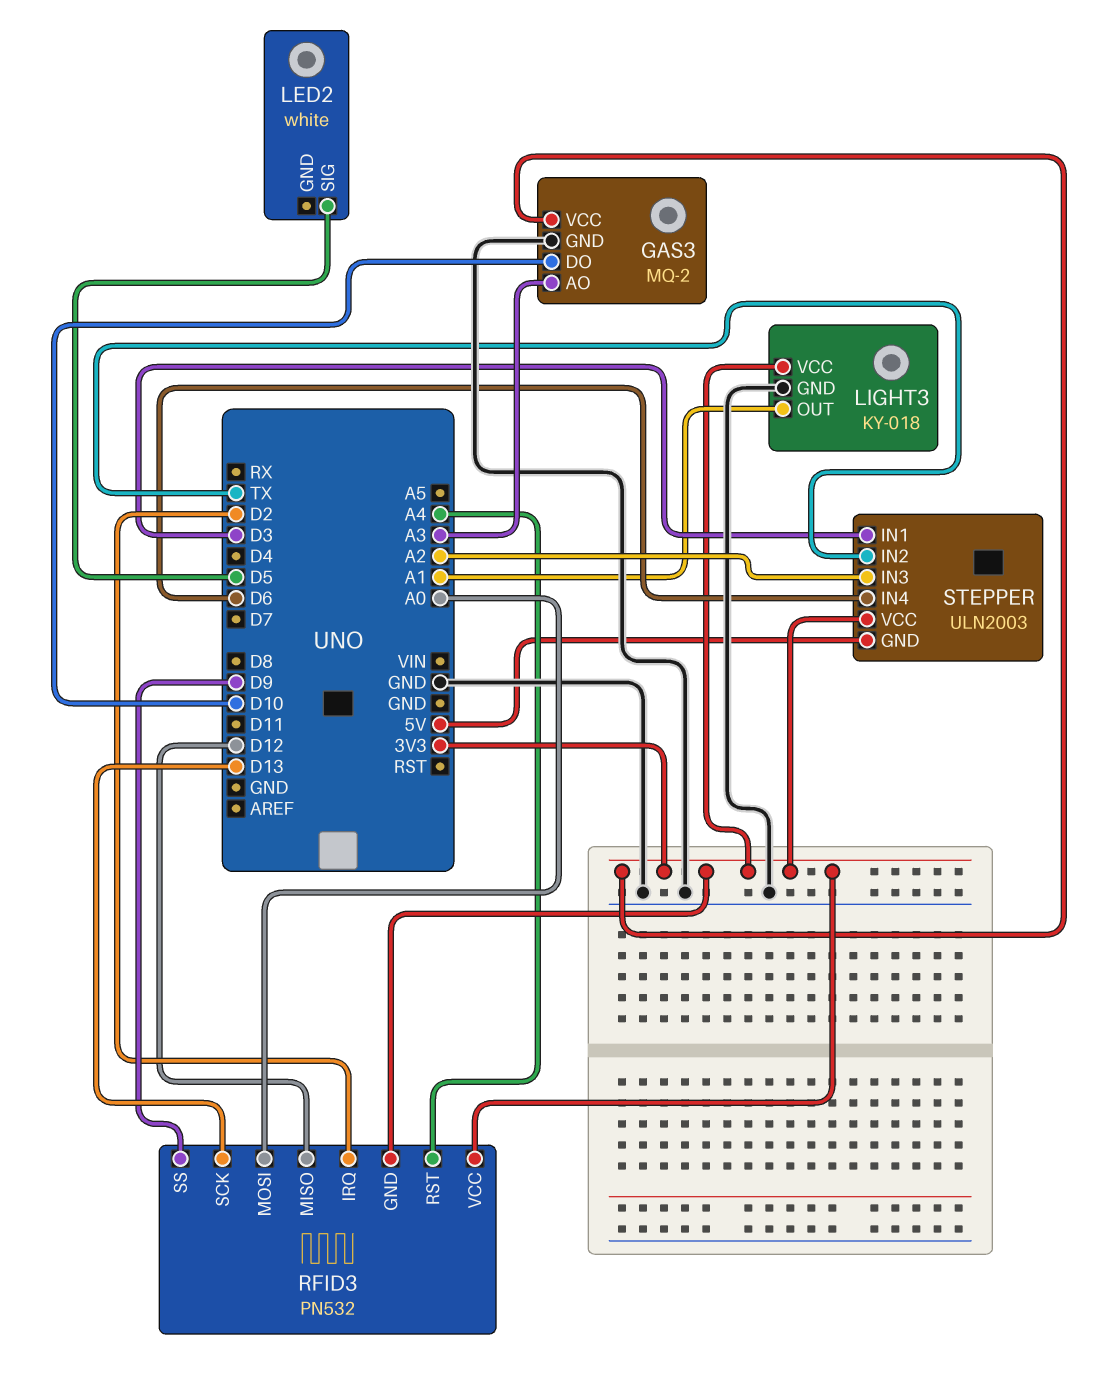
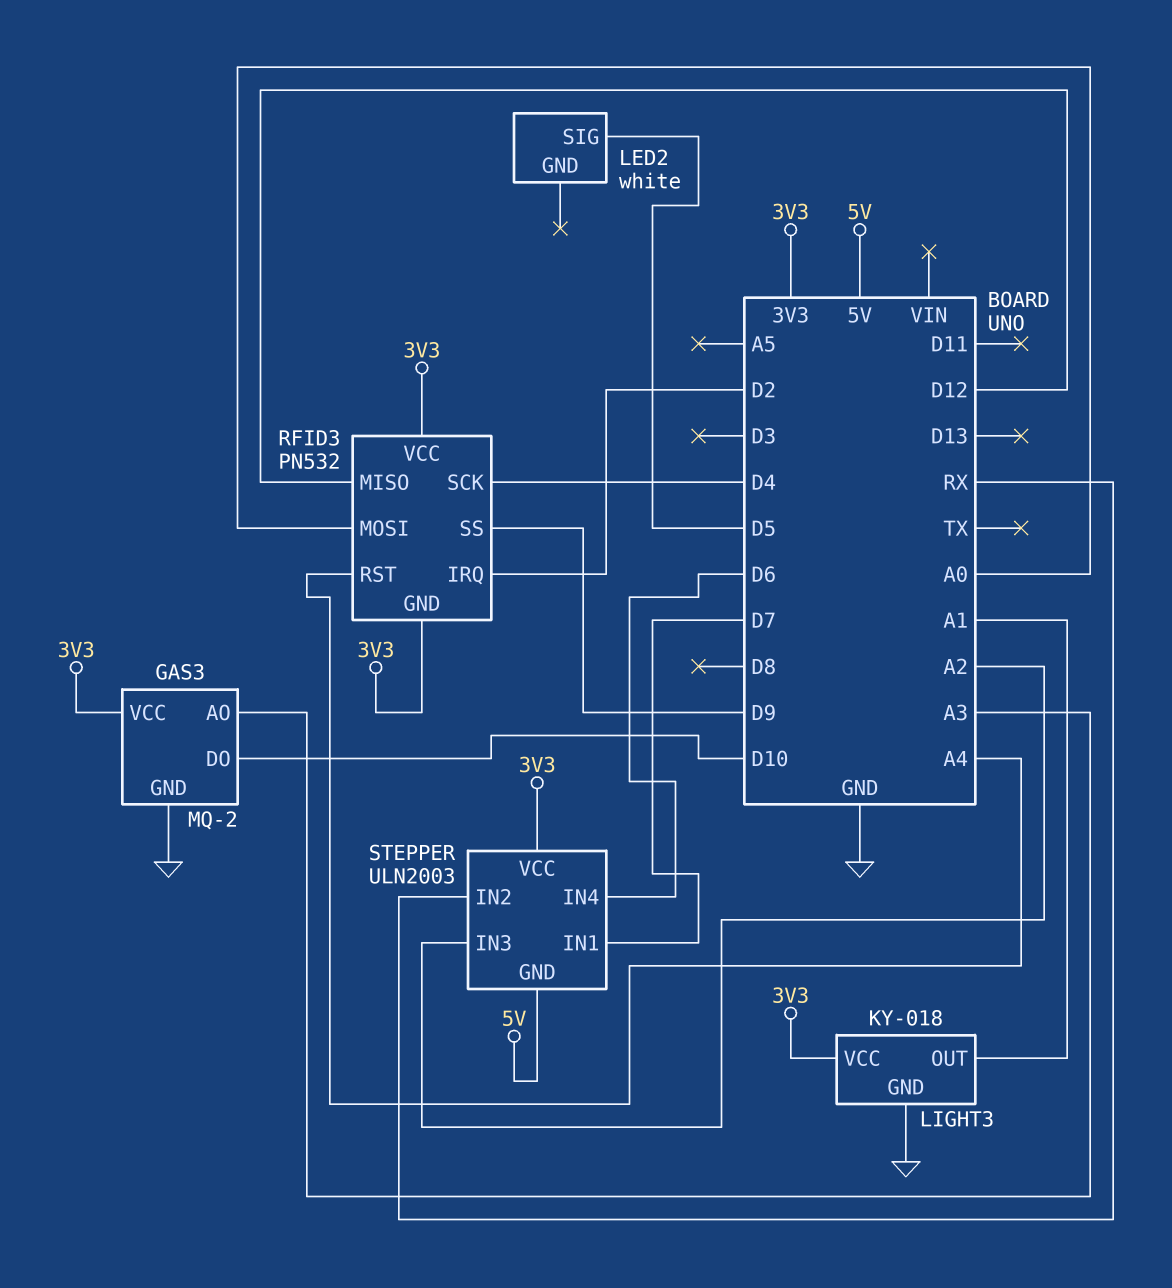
RFID3 pin SCK: D13 -> D4
STEPPER pin IN1: D3 -> D7
STEPPER pin IN2: TX -> RX

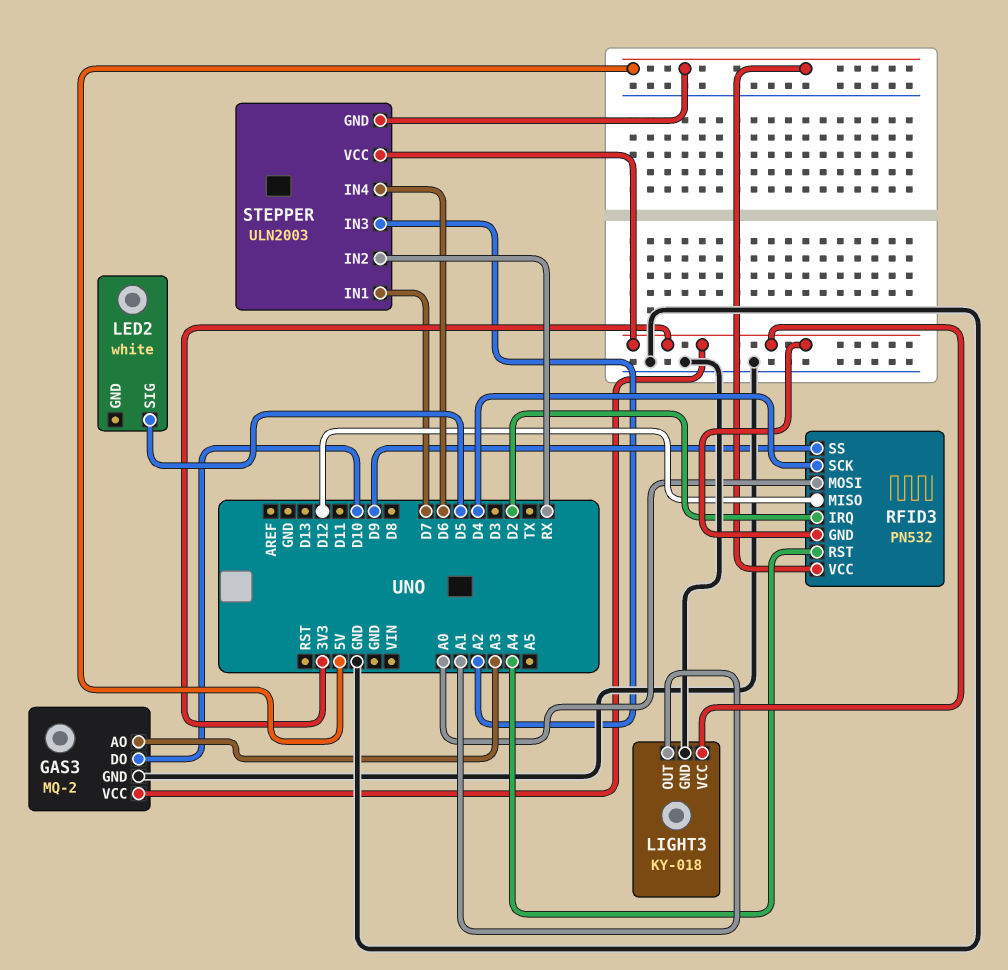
RFID3 pin VCC: 3V3 -> 5V

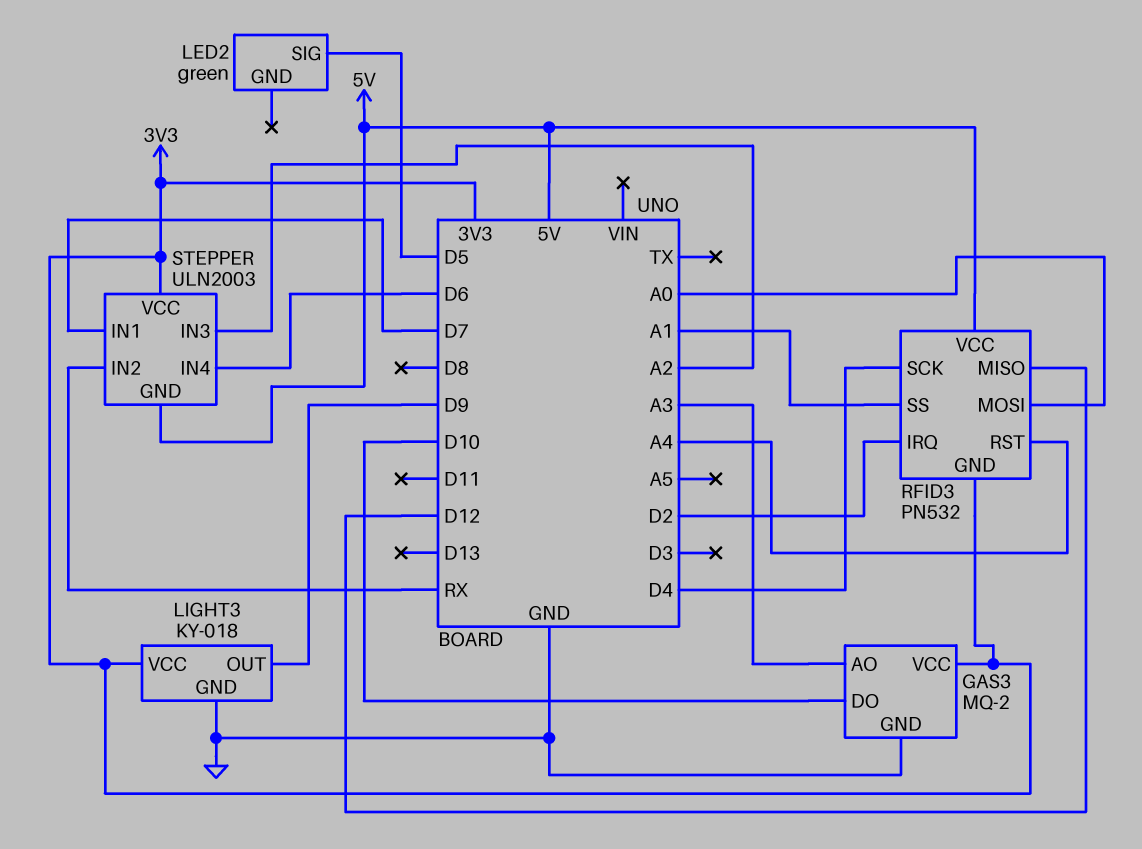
LED2: white -> green
LIGHT3 pin OUT: A1 -> D9
RFID3 pin SS: D9 -> A1

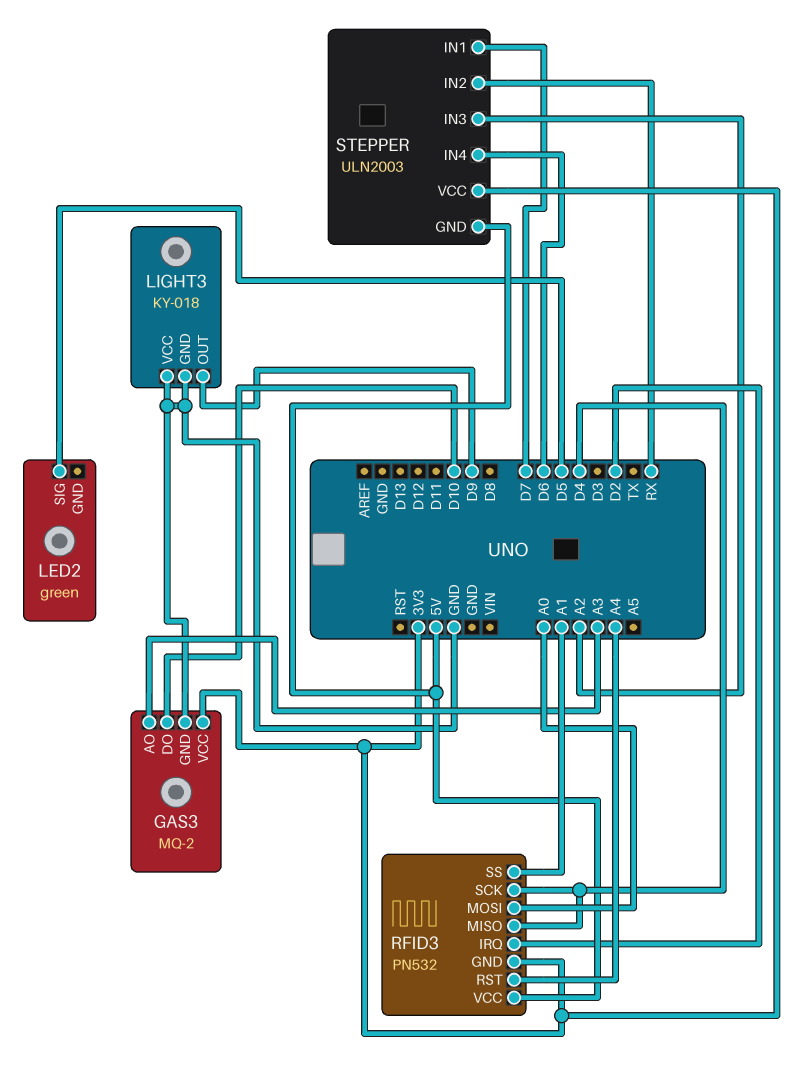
LIGHT3 pin VCC: 3V3 -> GND
RFID3 pin MISO: D12 -> D4

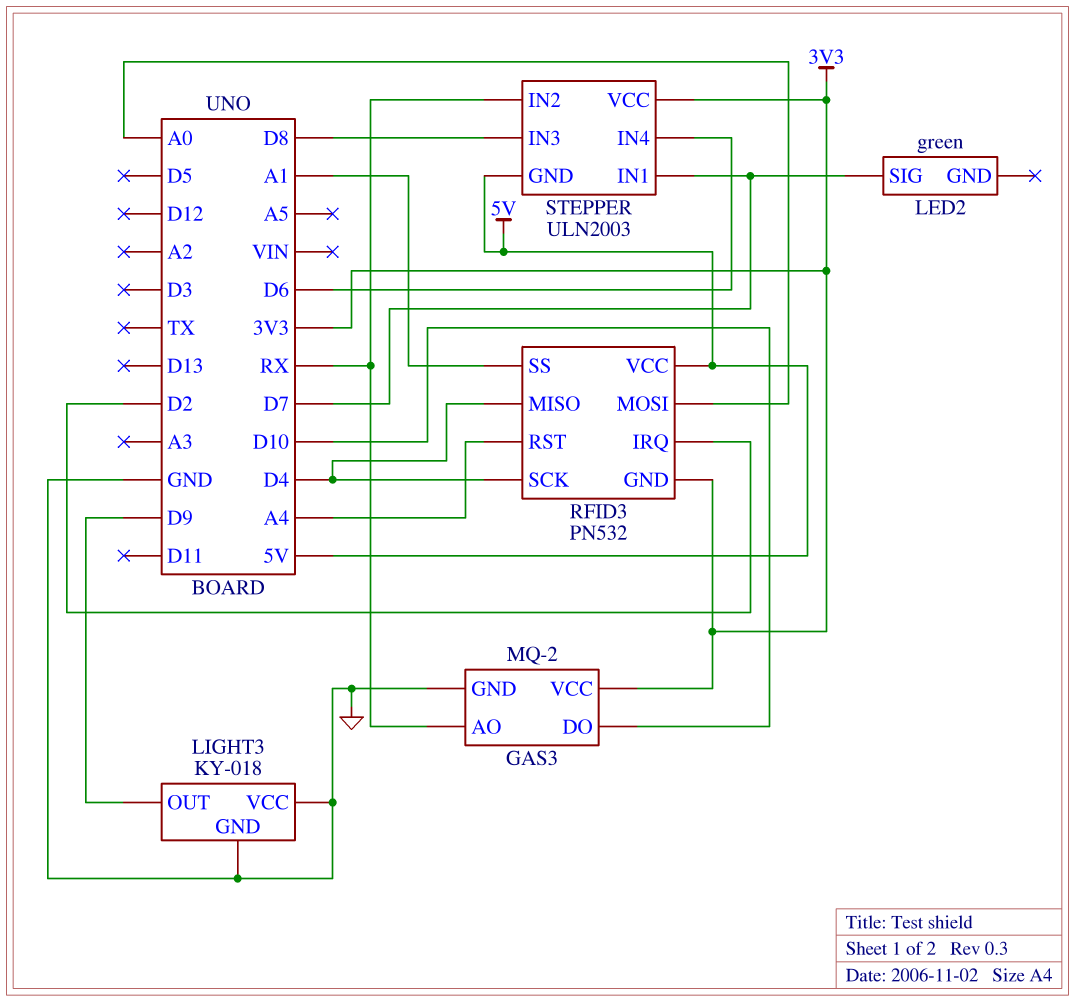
GAS3 pin AO: A3 -> RX
LED2 pin SIG: D5 -> D7
STEPPER pin IN3: A2 -> D8

